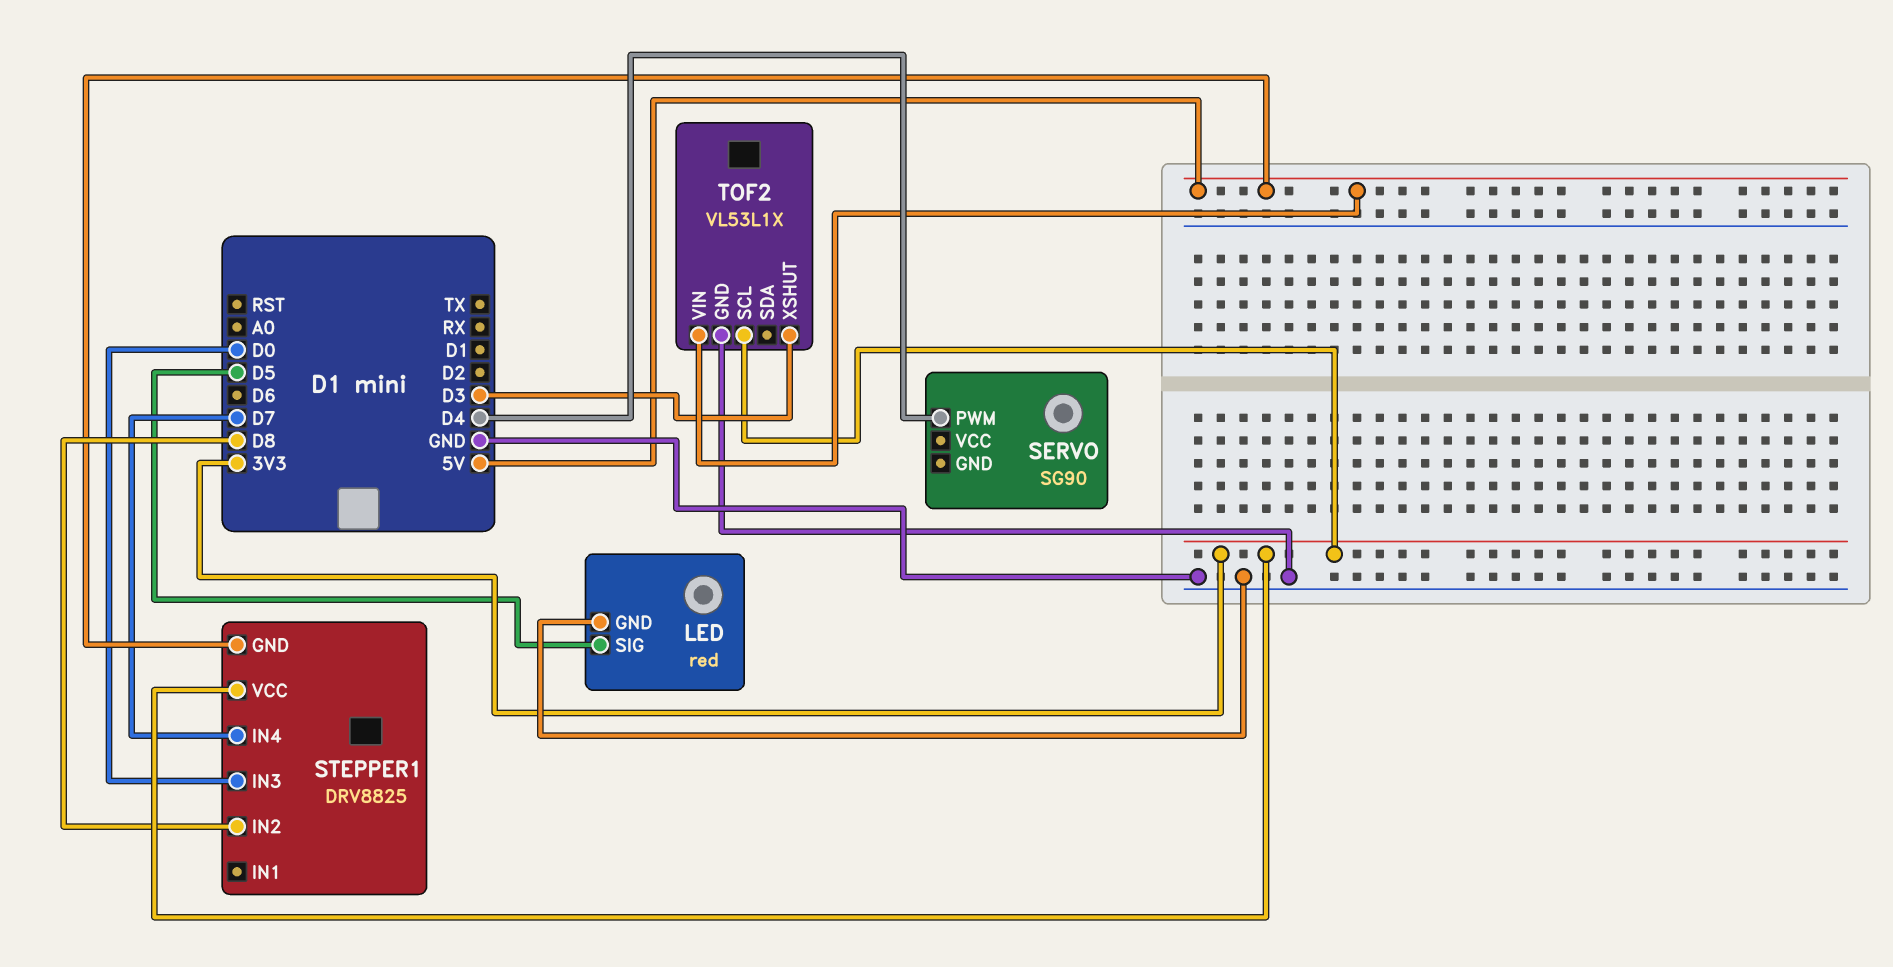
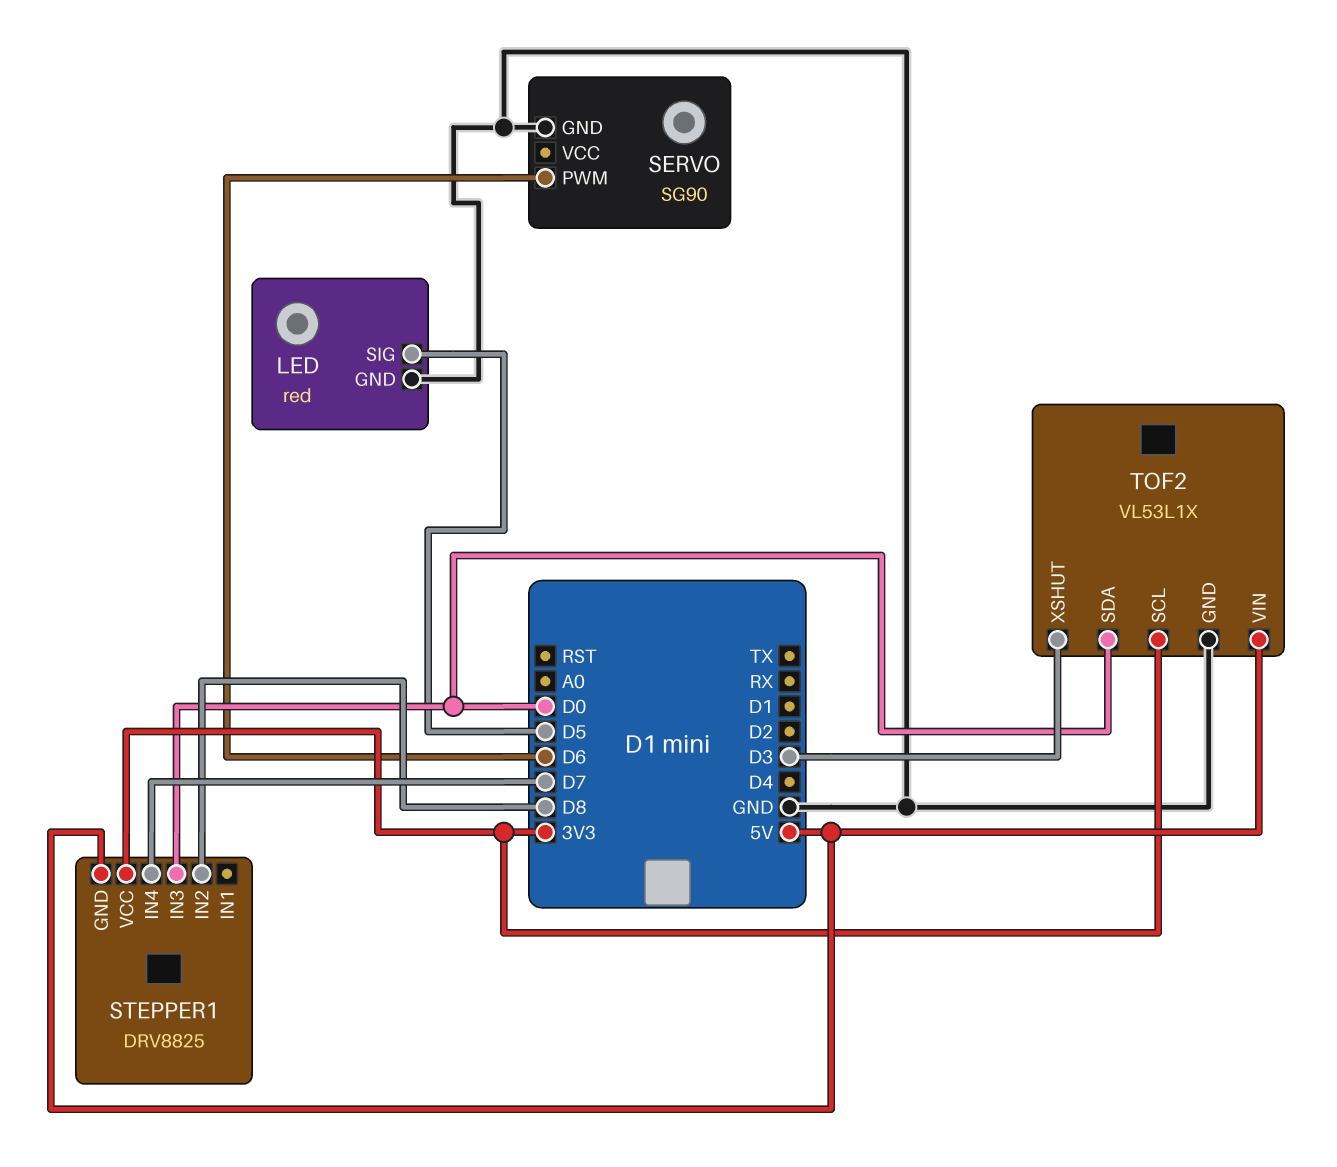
SERVO pin GND: none -> GND
SERVO pin PWM: D4 -> D6
TOF2 pin SDA: none -> D0

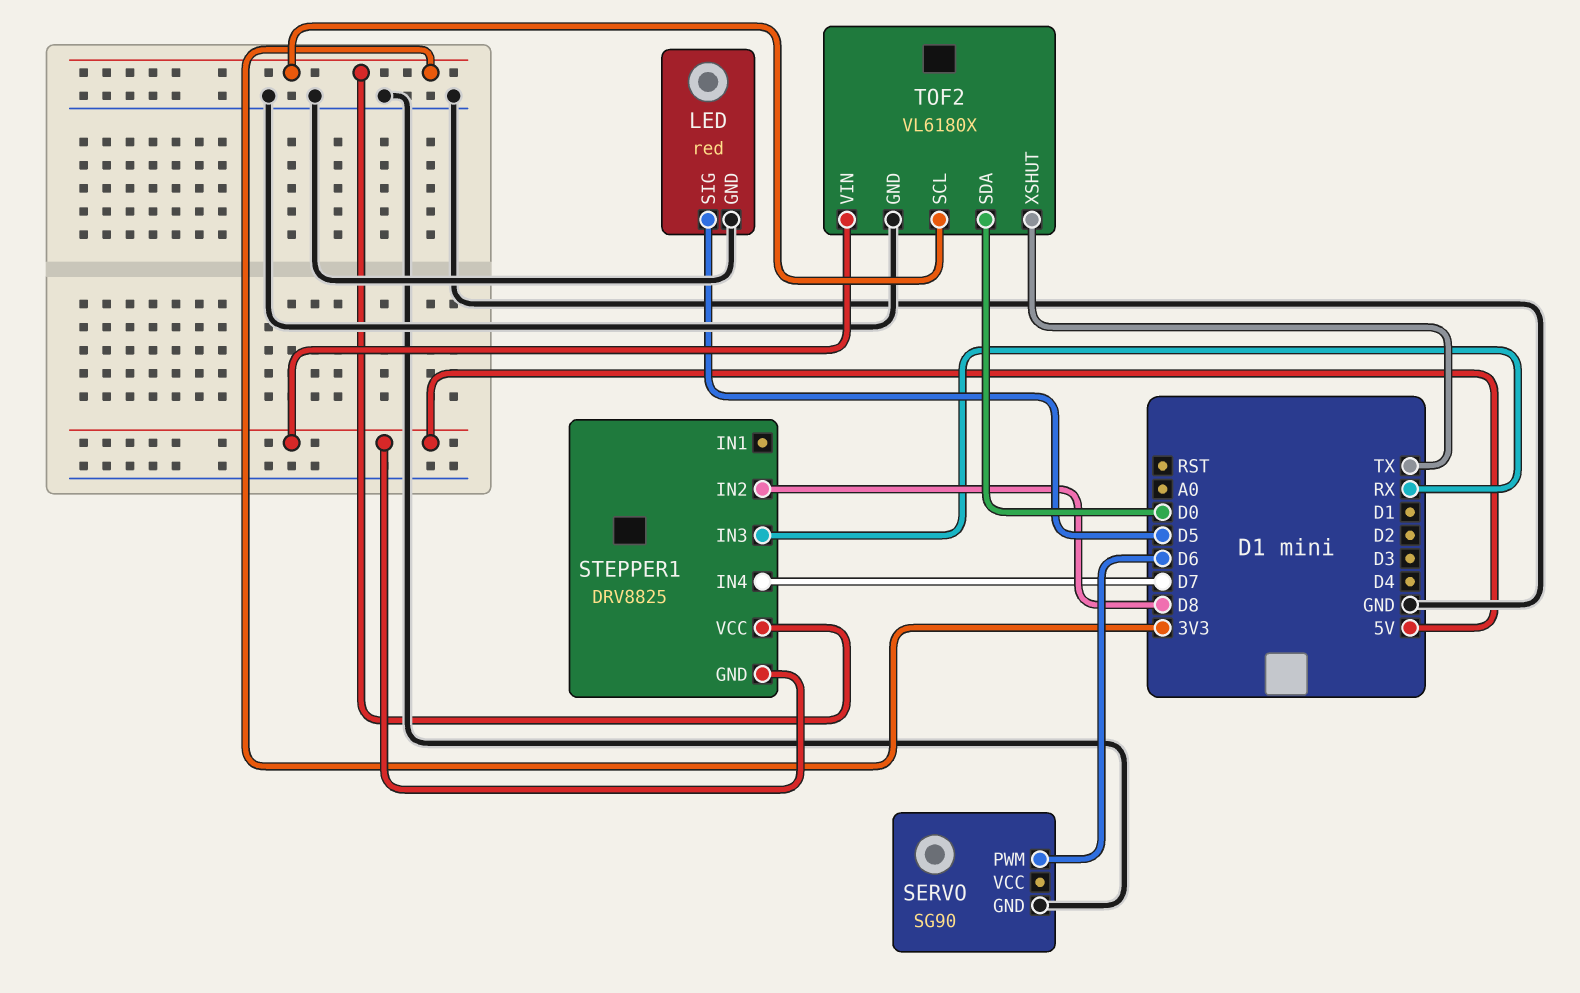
STEPPER1 pin IN3: D0 -> RX
TOF2: VL53L1X -> VL6180X
TOF2 pin XSHUT: D3 -> TX

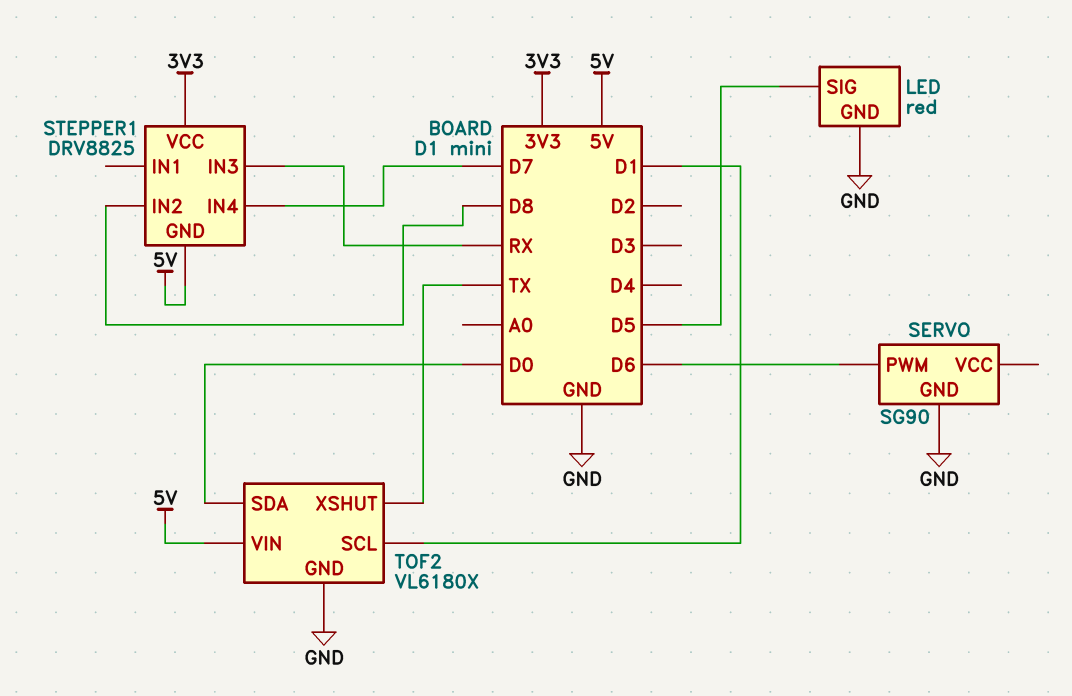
TOF2 pin SCL: 3V3 -> D1

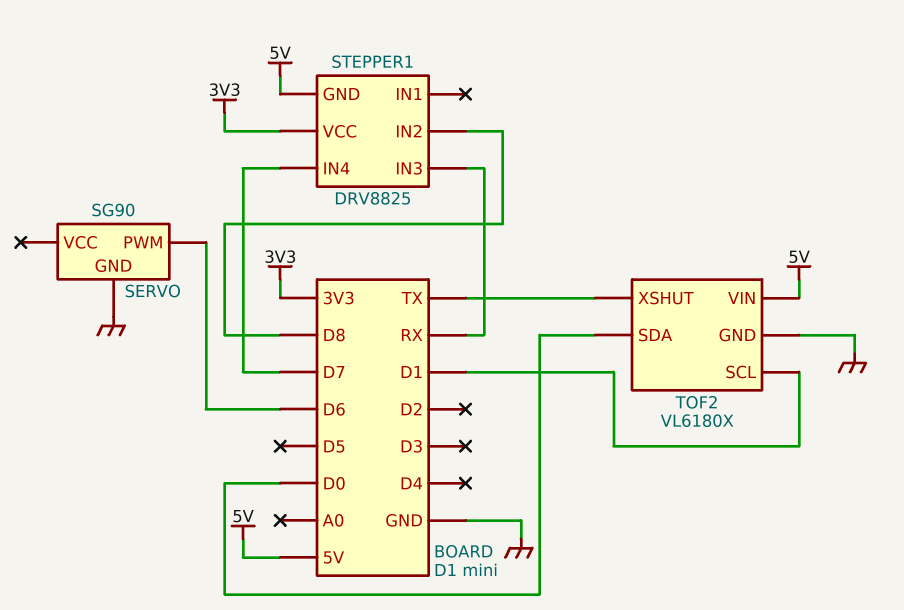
LED: red -> none
LED pin GND: GND -> none
LED pin SIG: D5 -> none

